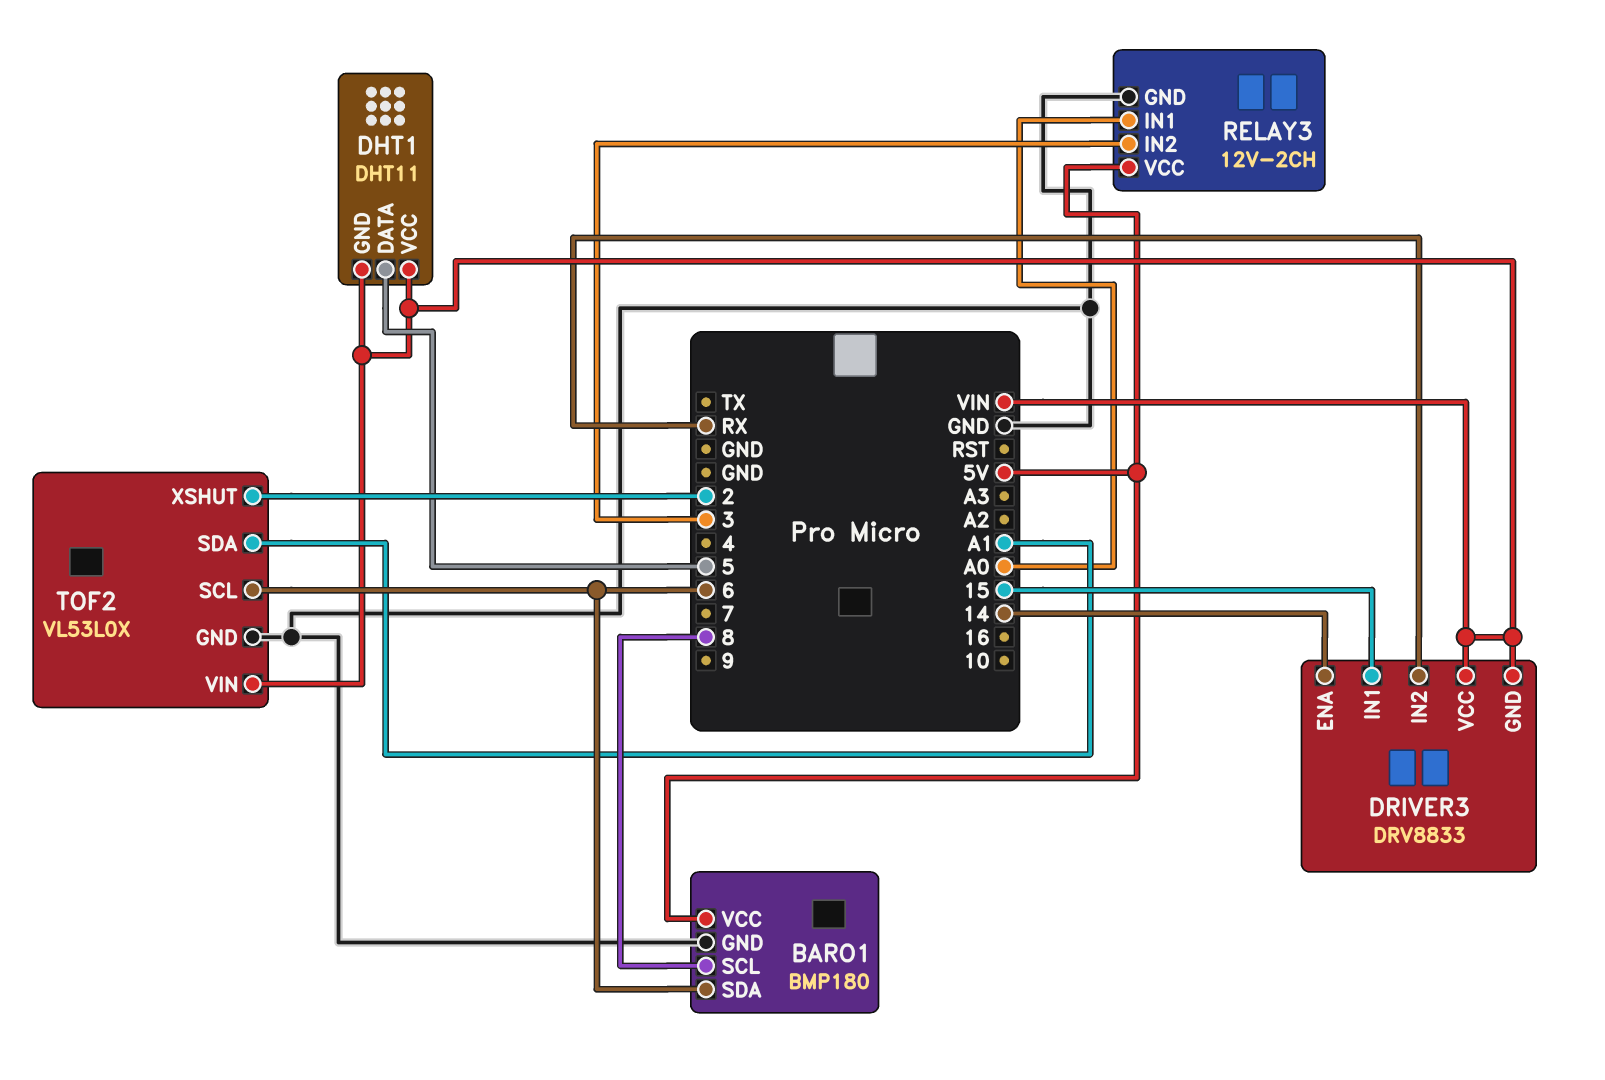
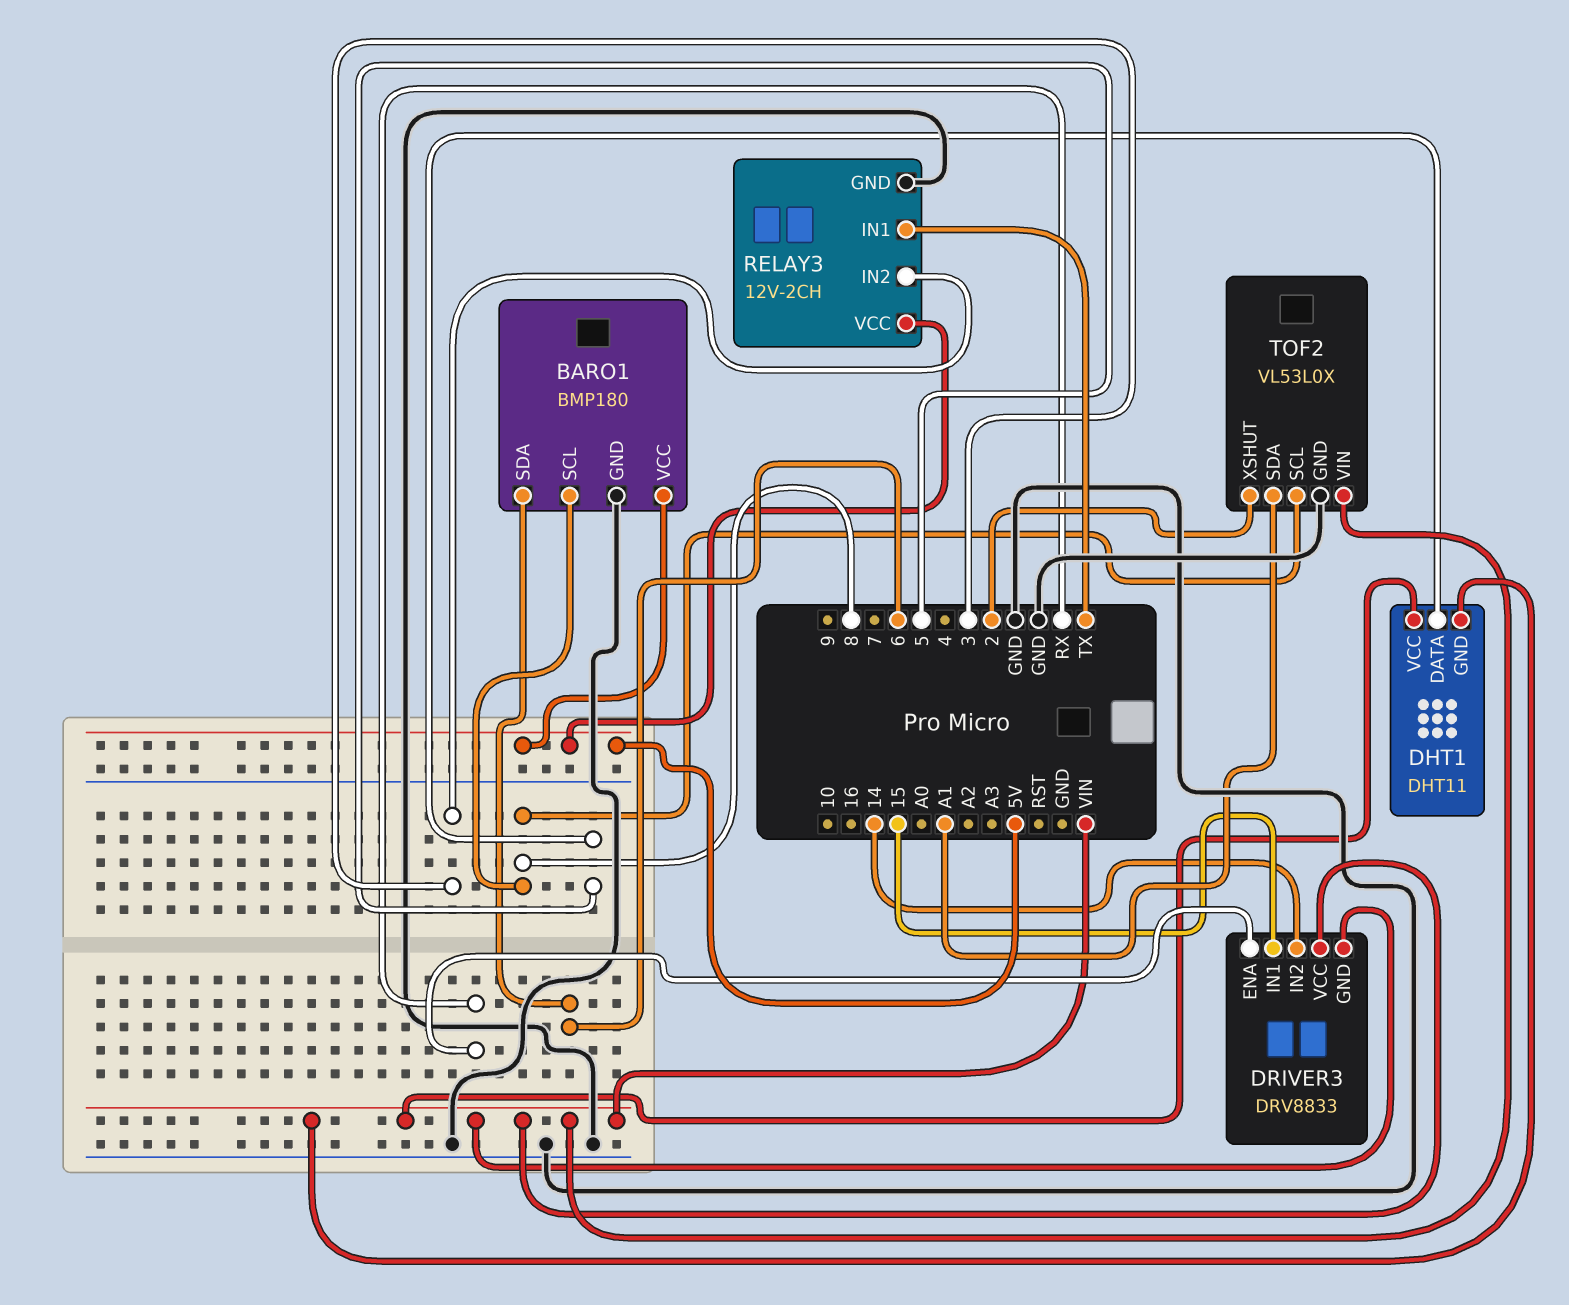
DRIVER3 pin ENA: 14 -> RX
DRIVER3 pin IN2: RX -> 14
RELAY3 pin IN1: A0 -> TX
TOF2 pin SCL: 6 -> 8

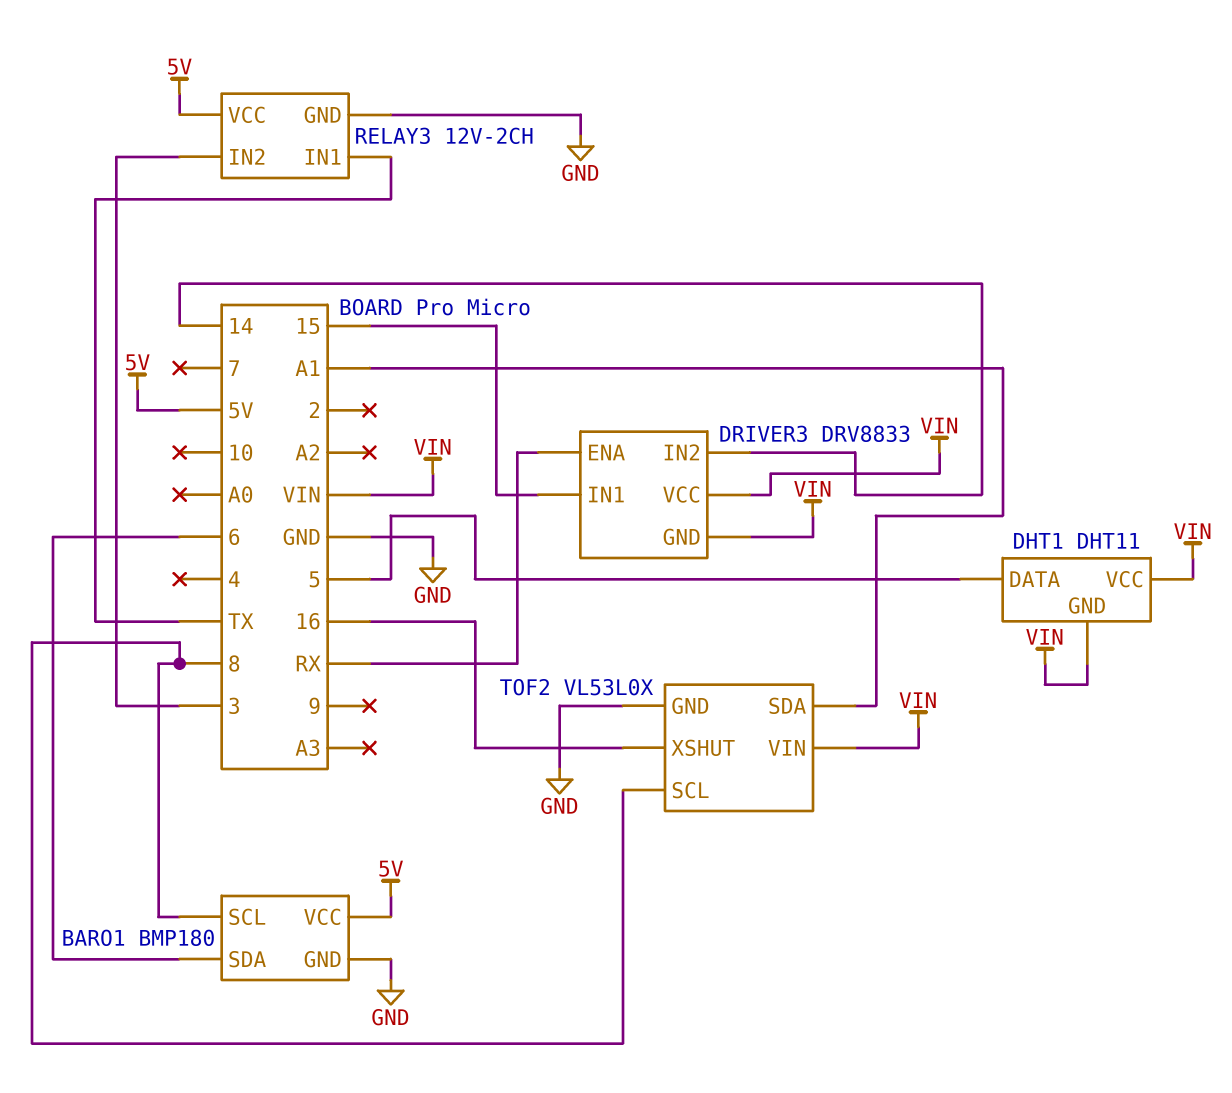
TOF2 pin XSHUT: 2 -> 16

